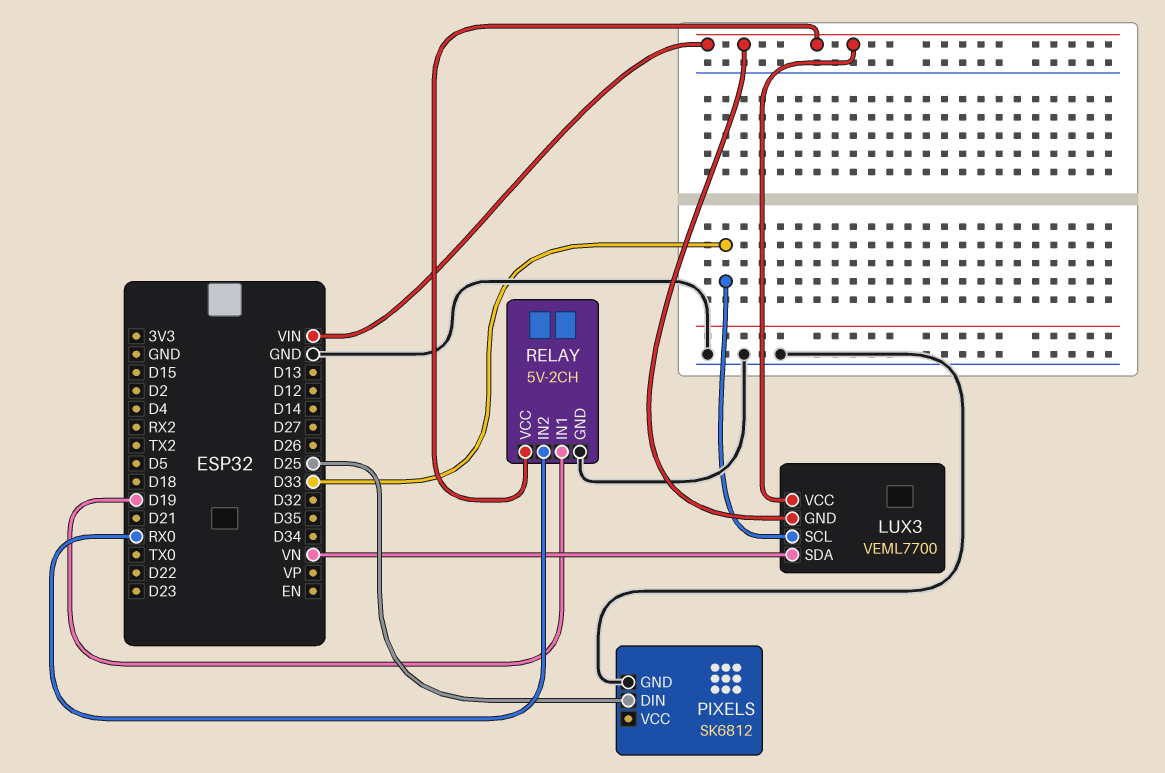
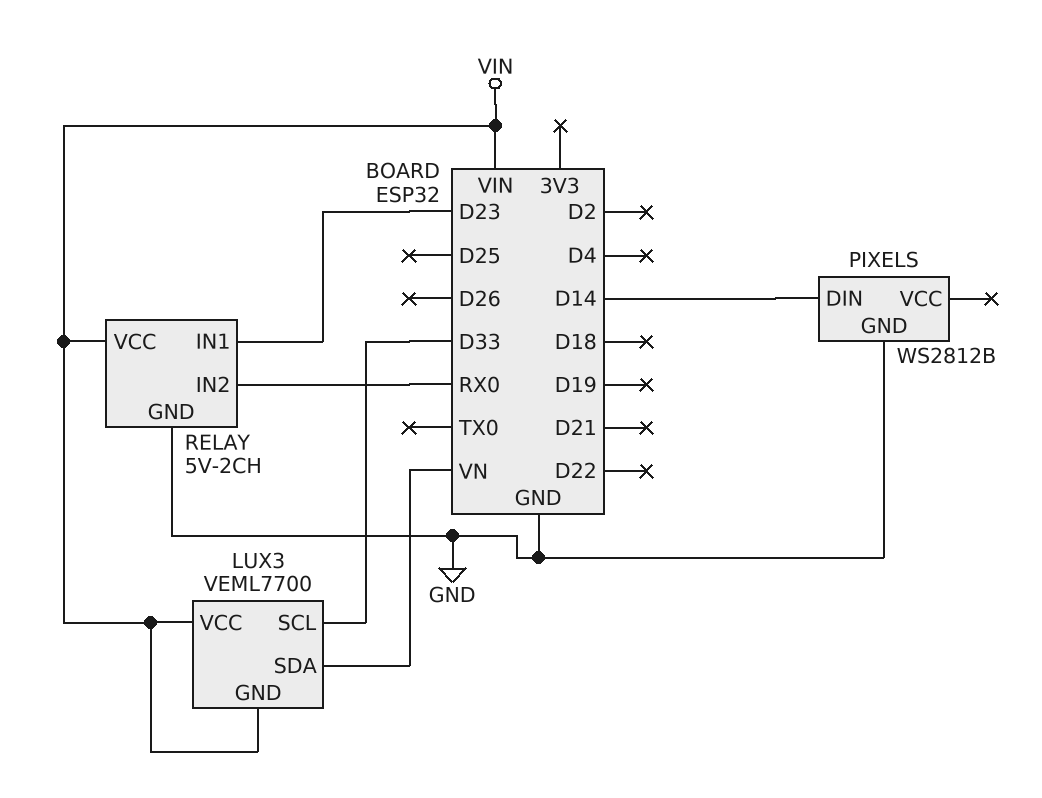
PIXELS: SK6812 -> WS2812B
PIXELS pin DIN: D25 -> D14
RELAY pin IN1: D19 -> D23

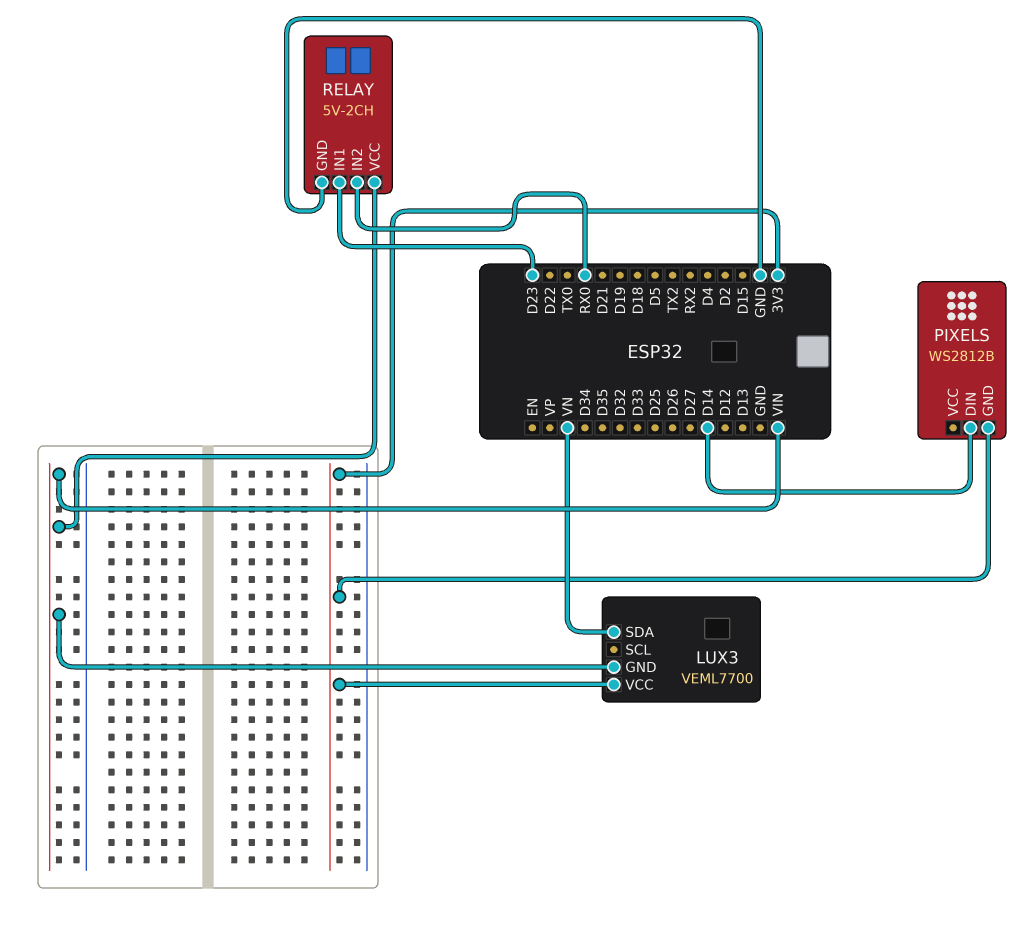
LUX3 pin SCL: D33 -> none
LUX3 pin VCC: VIN -> 3V3
PIXELS pin GND: GND -> 3V3

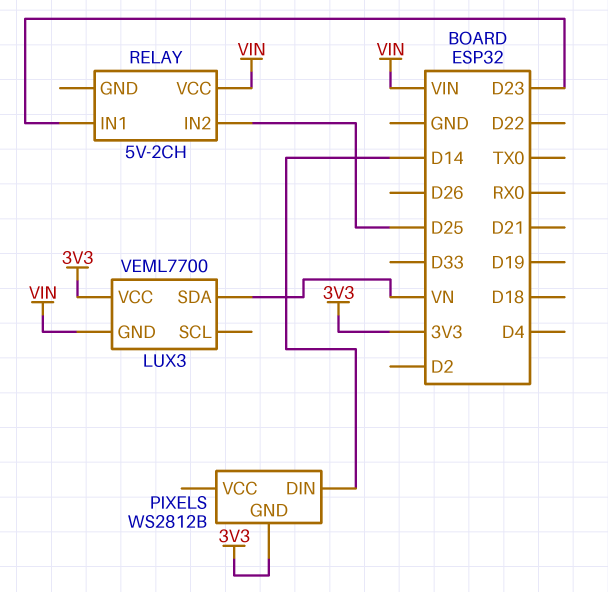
RELAY pin GND: GND -> none
RELAY pin IN2: RX0 -> D25

